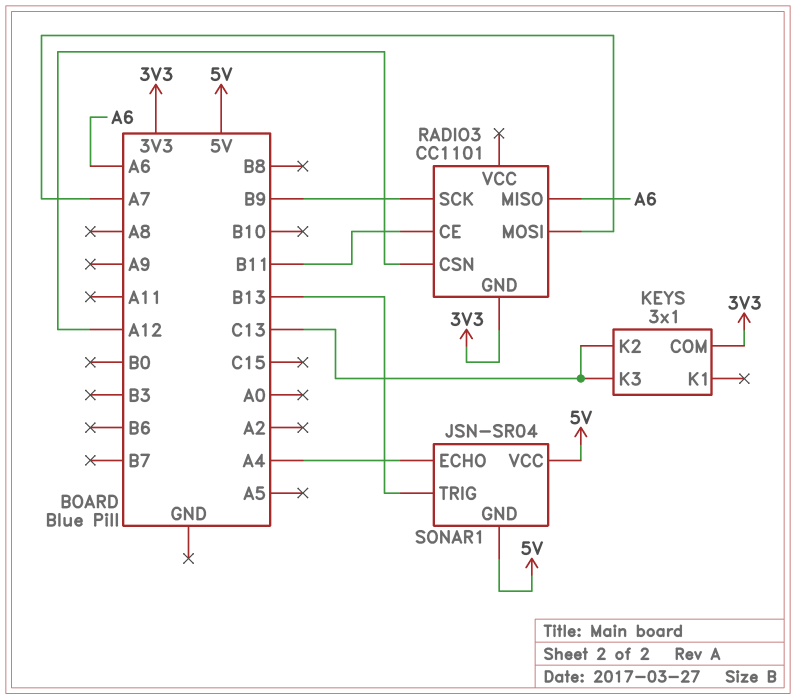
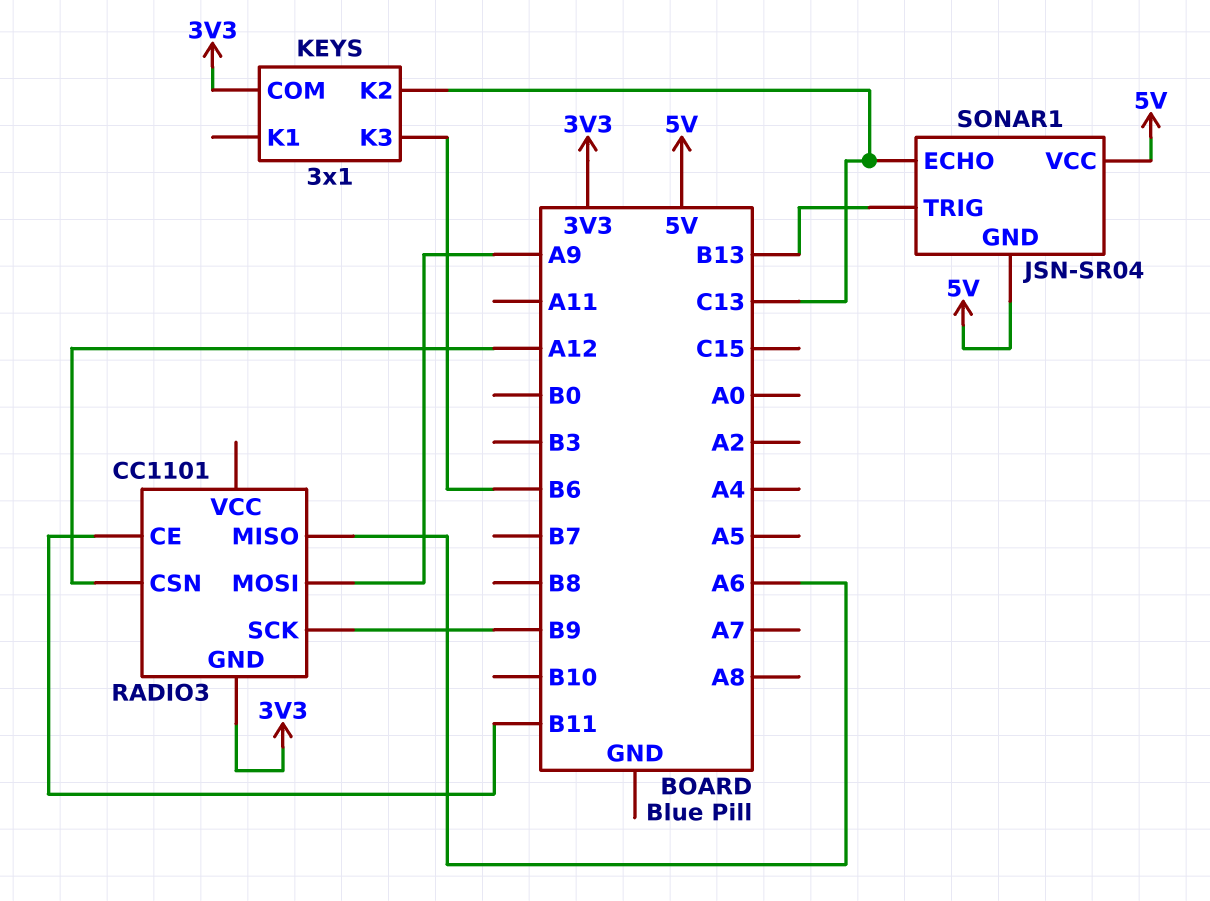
KEYS pin K3: C13 -> B6
RADIO3 pin MOSI: A7 -> A9
SONAR1 pin ECHO: A4 -> C13

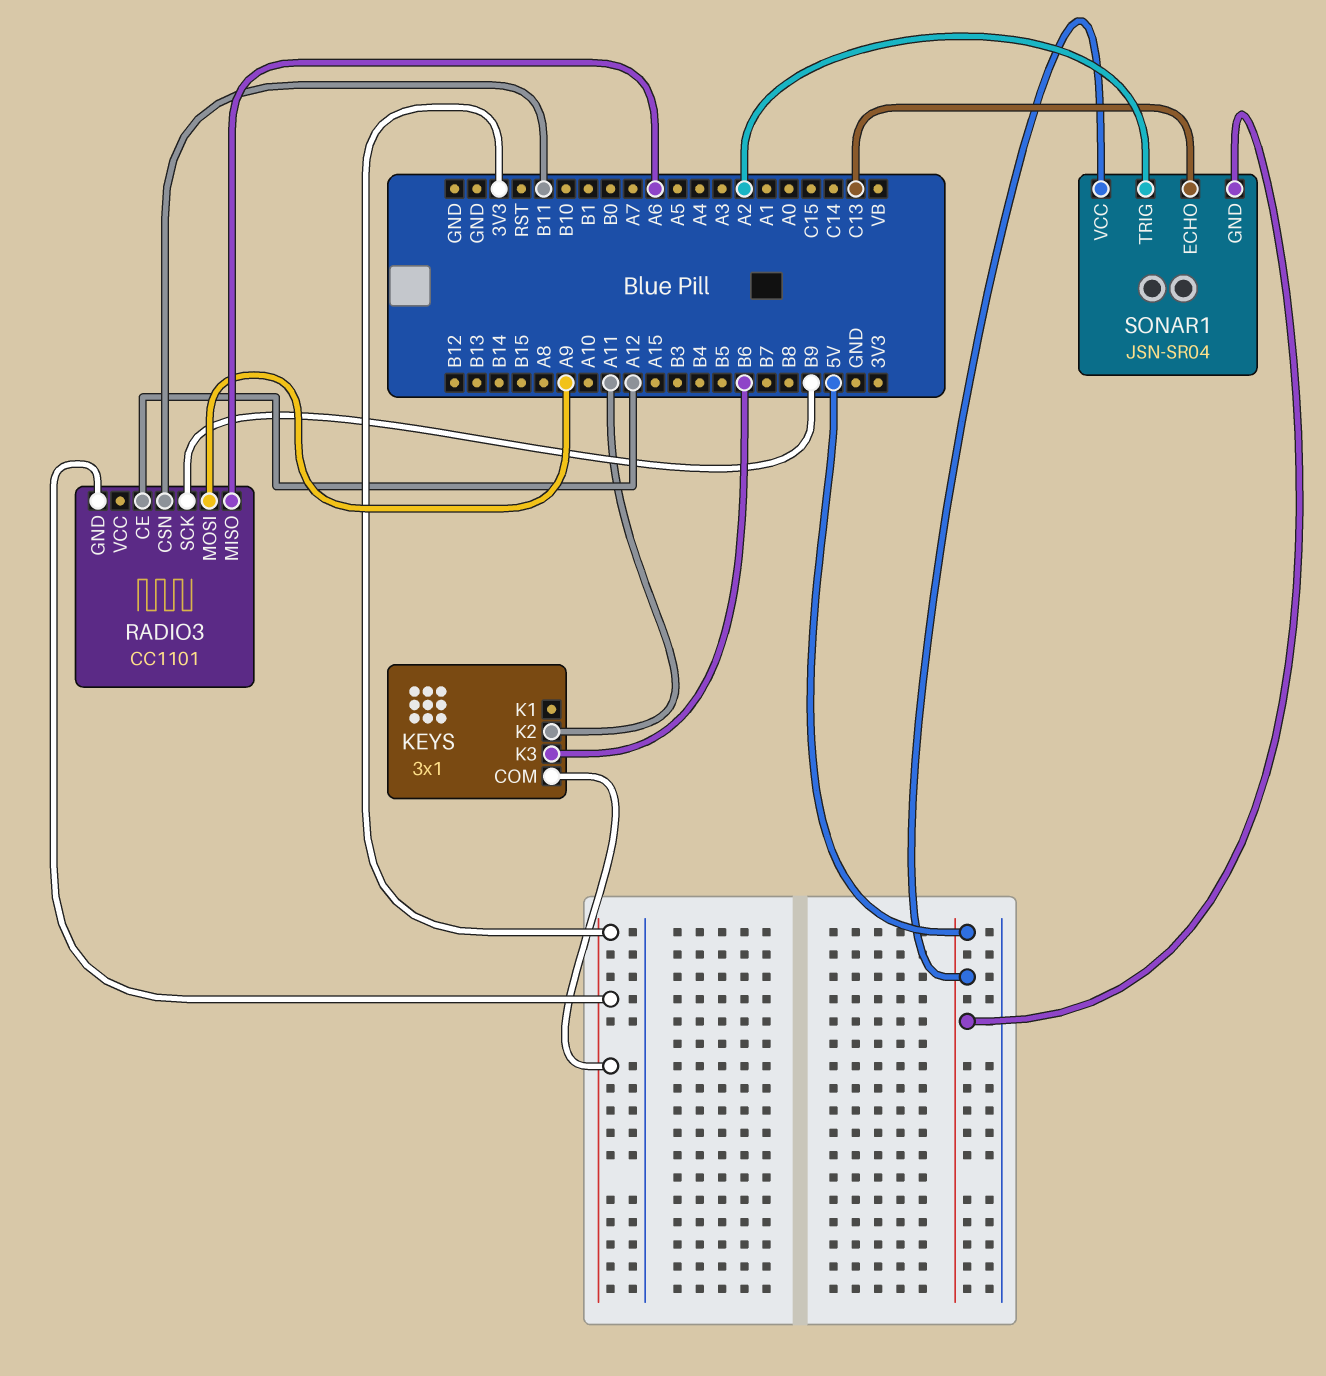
KEYS pin K2: C13 -> A11
RADIO3 pin CE: B11 -> A12
RADIO3 pin CSN: A12 -> B11
SONAR1 pin TRIG: B13 -> A2

